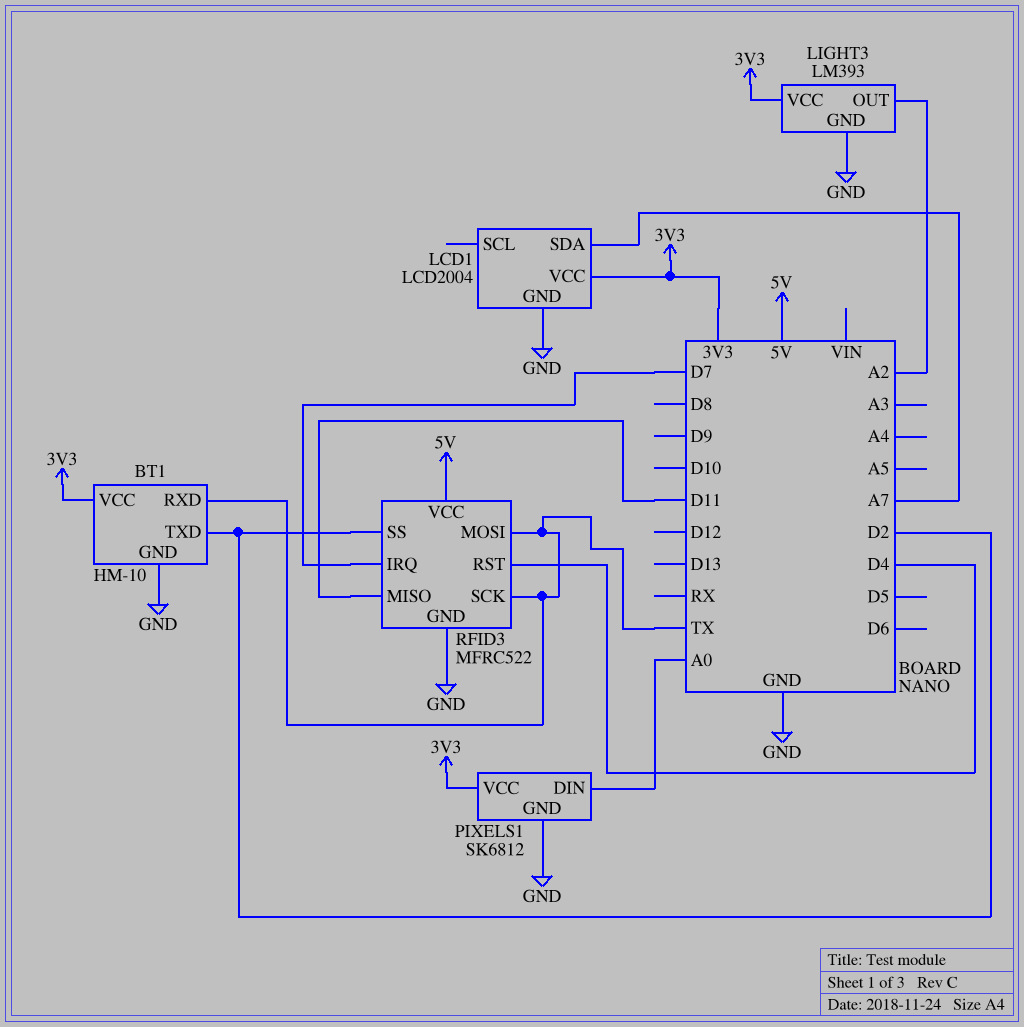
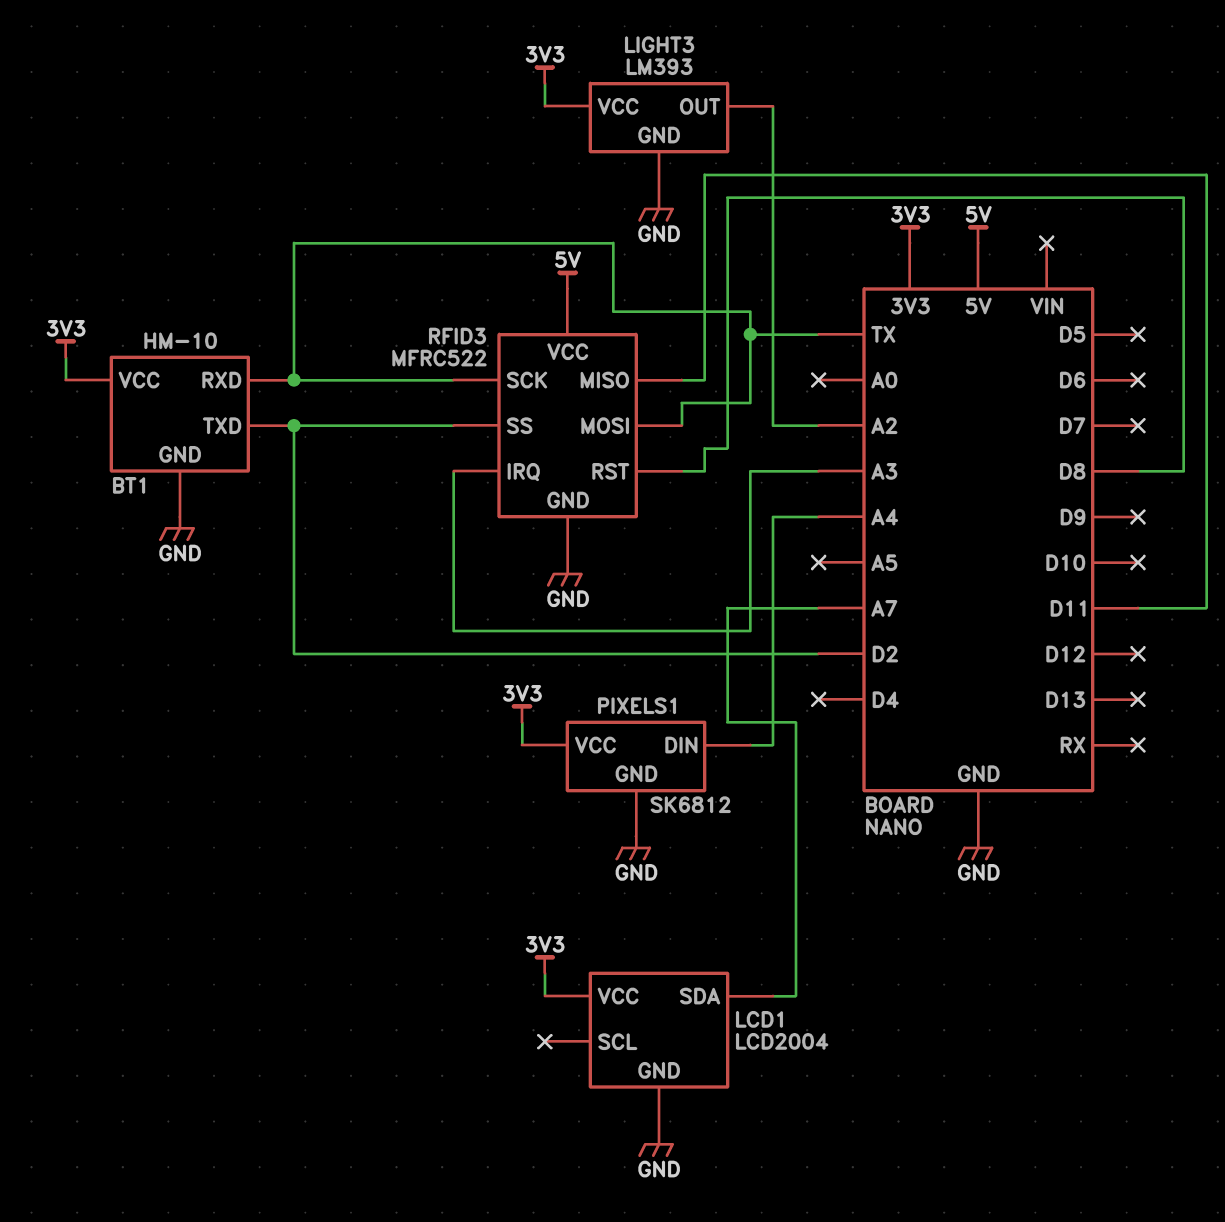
PIXELS1 pin DIN: A0 -> A4
RFID3 pin IRQ: D7 -> A3
RFID3 pin RST: D4 -> D8

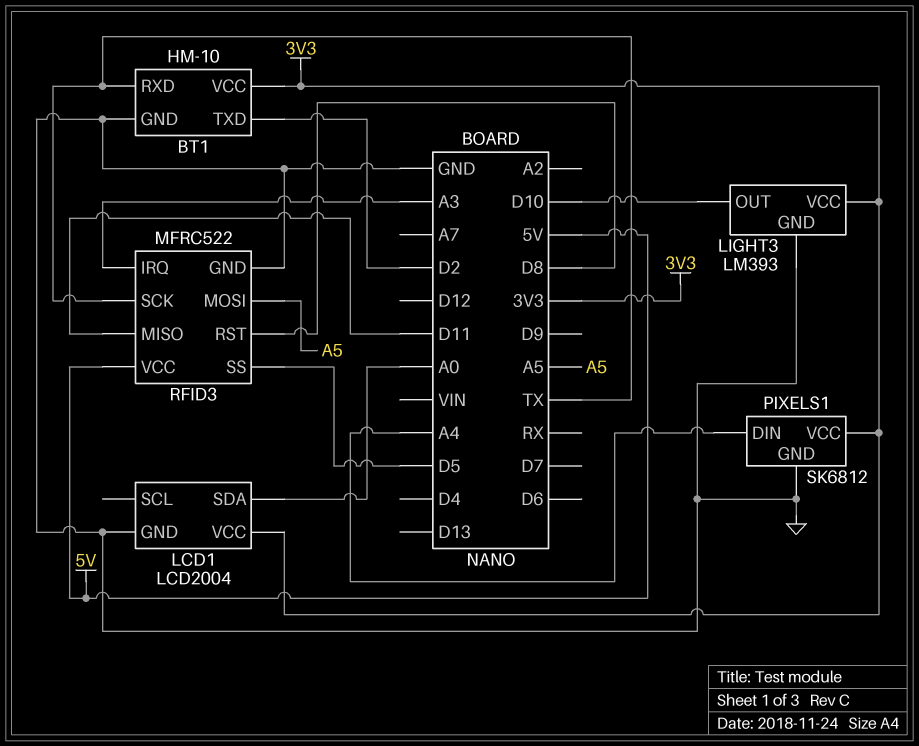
LCD1 pin SDA: A7 -> A0
LIGHT3 pin OUT: A2 -> D10
RFID3 pin MOSI: TX -> A5
RFID3 pin SS: D2 -> D5

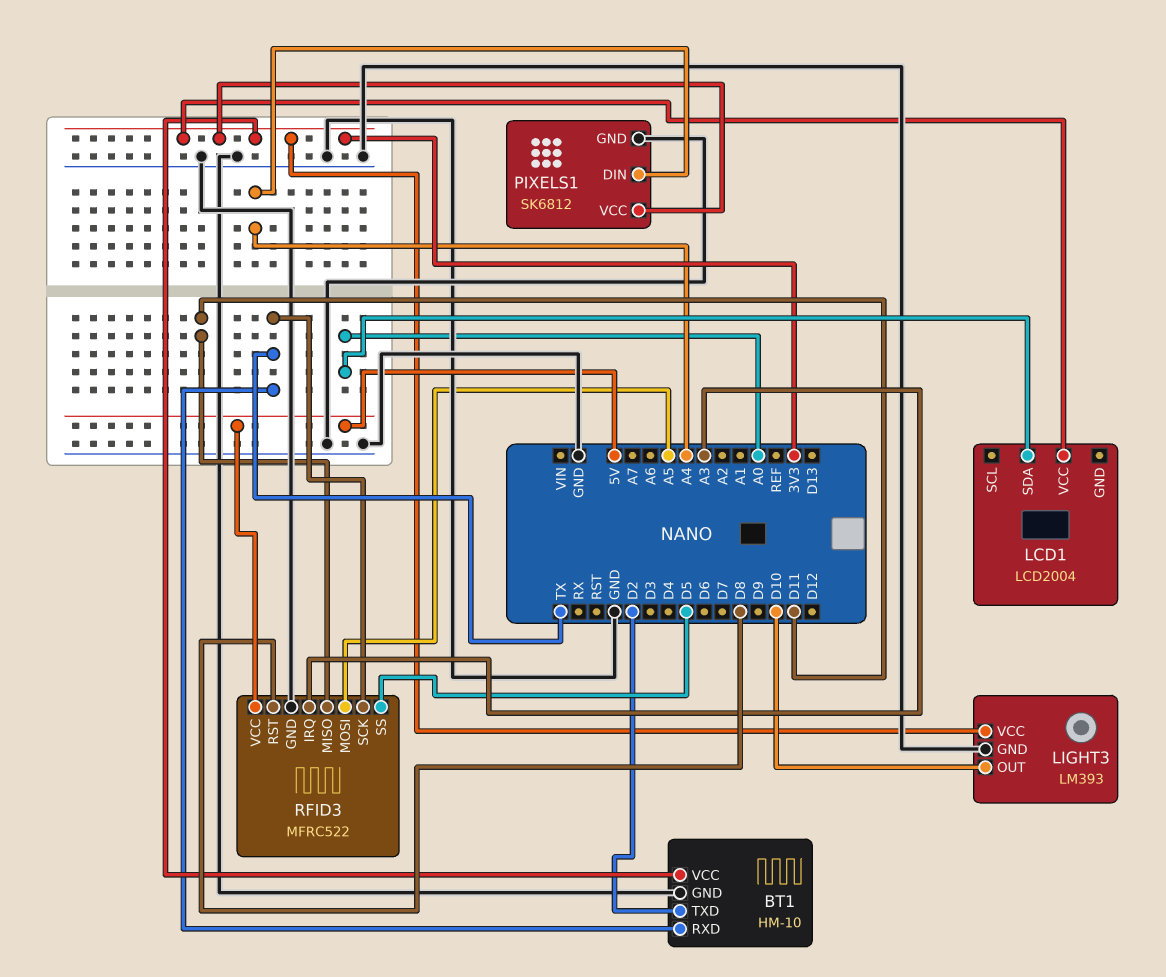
LCD1 pin GND: GND -> none

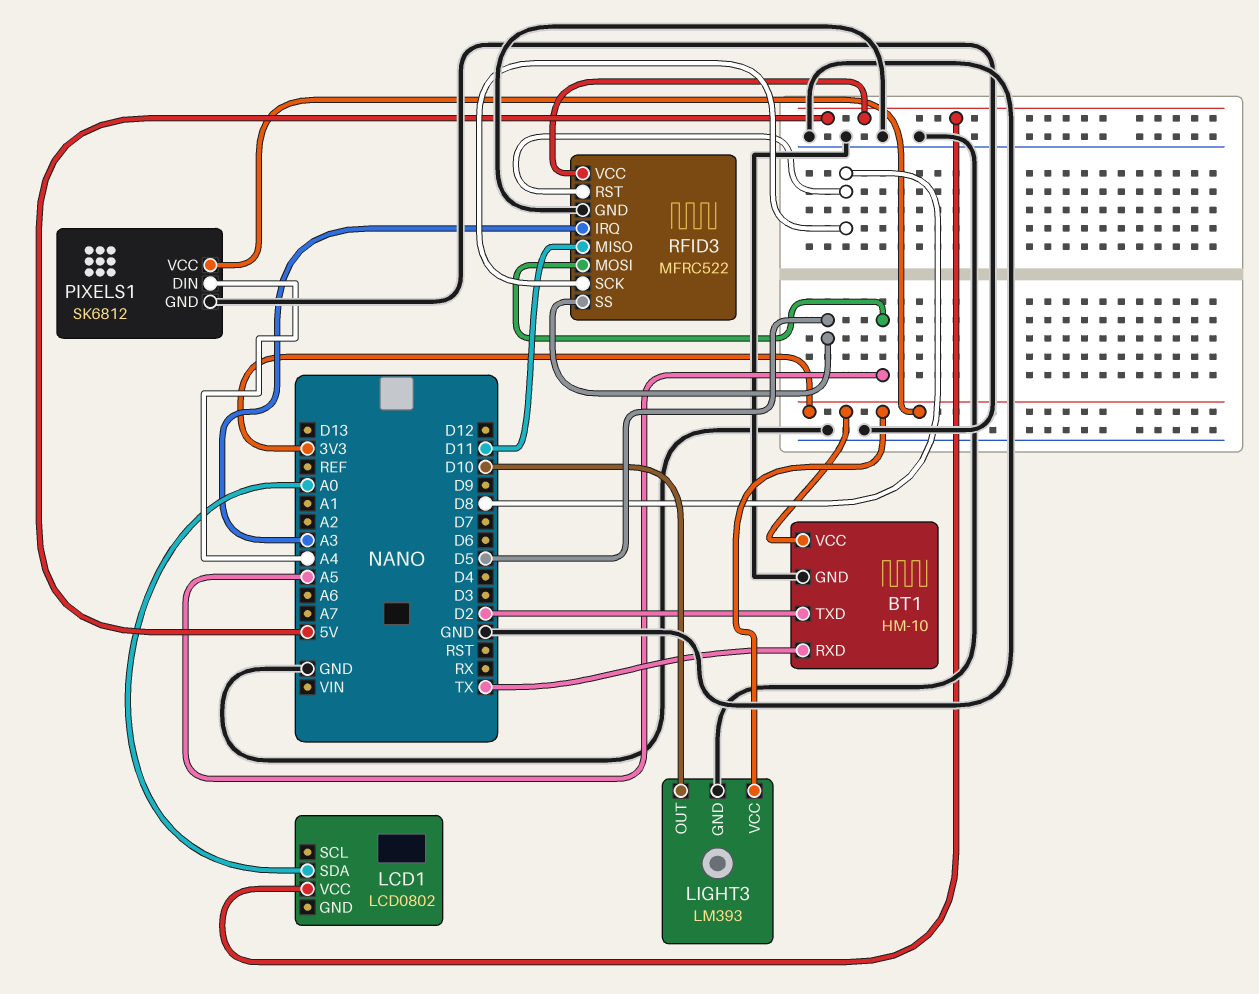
LCD1: LCD2004 -> LCD0802
LCD1 pin VCC: 3V3 -> 5V
RFID3 pin SCK: TX -> D8

